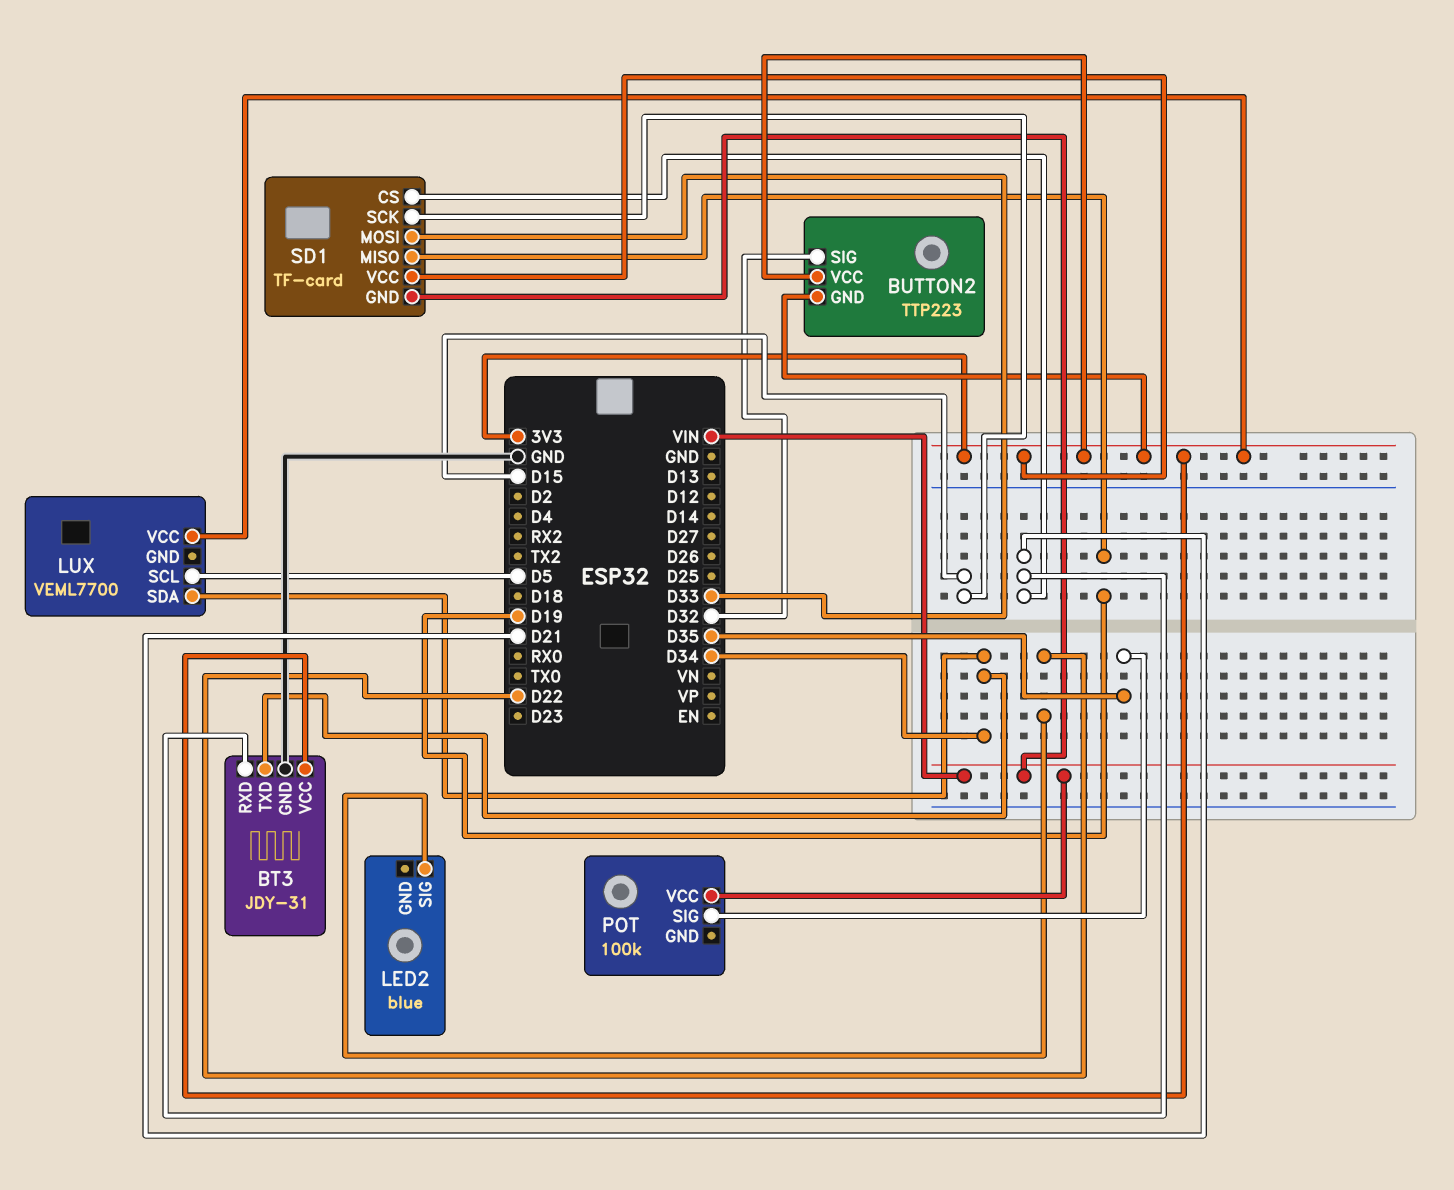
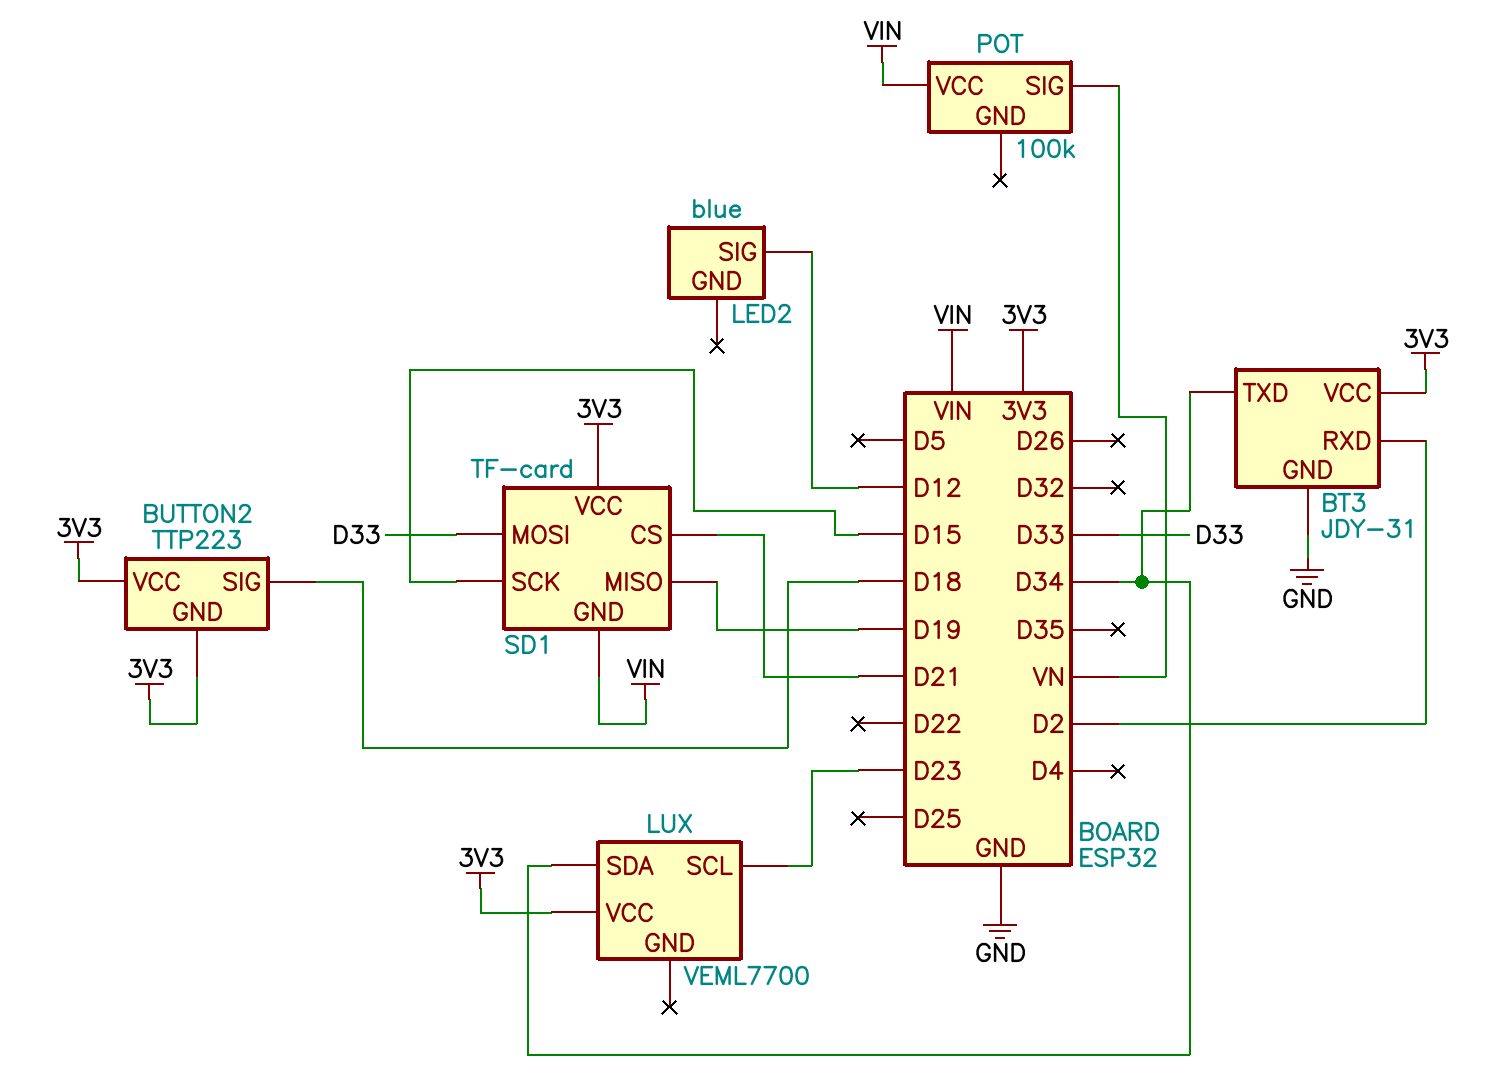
BT3 pin RXD: D21 -> D2
BUTTON2 pin SIG: D32 -> D18
LED2 pin SIG: D22 -> D12
LUX pin SCL: D5 -> D23
POT pin SIG: D35 -> VN

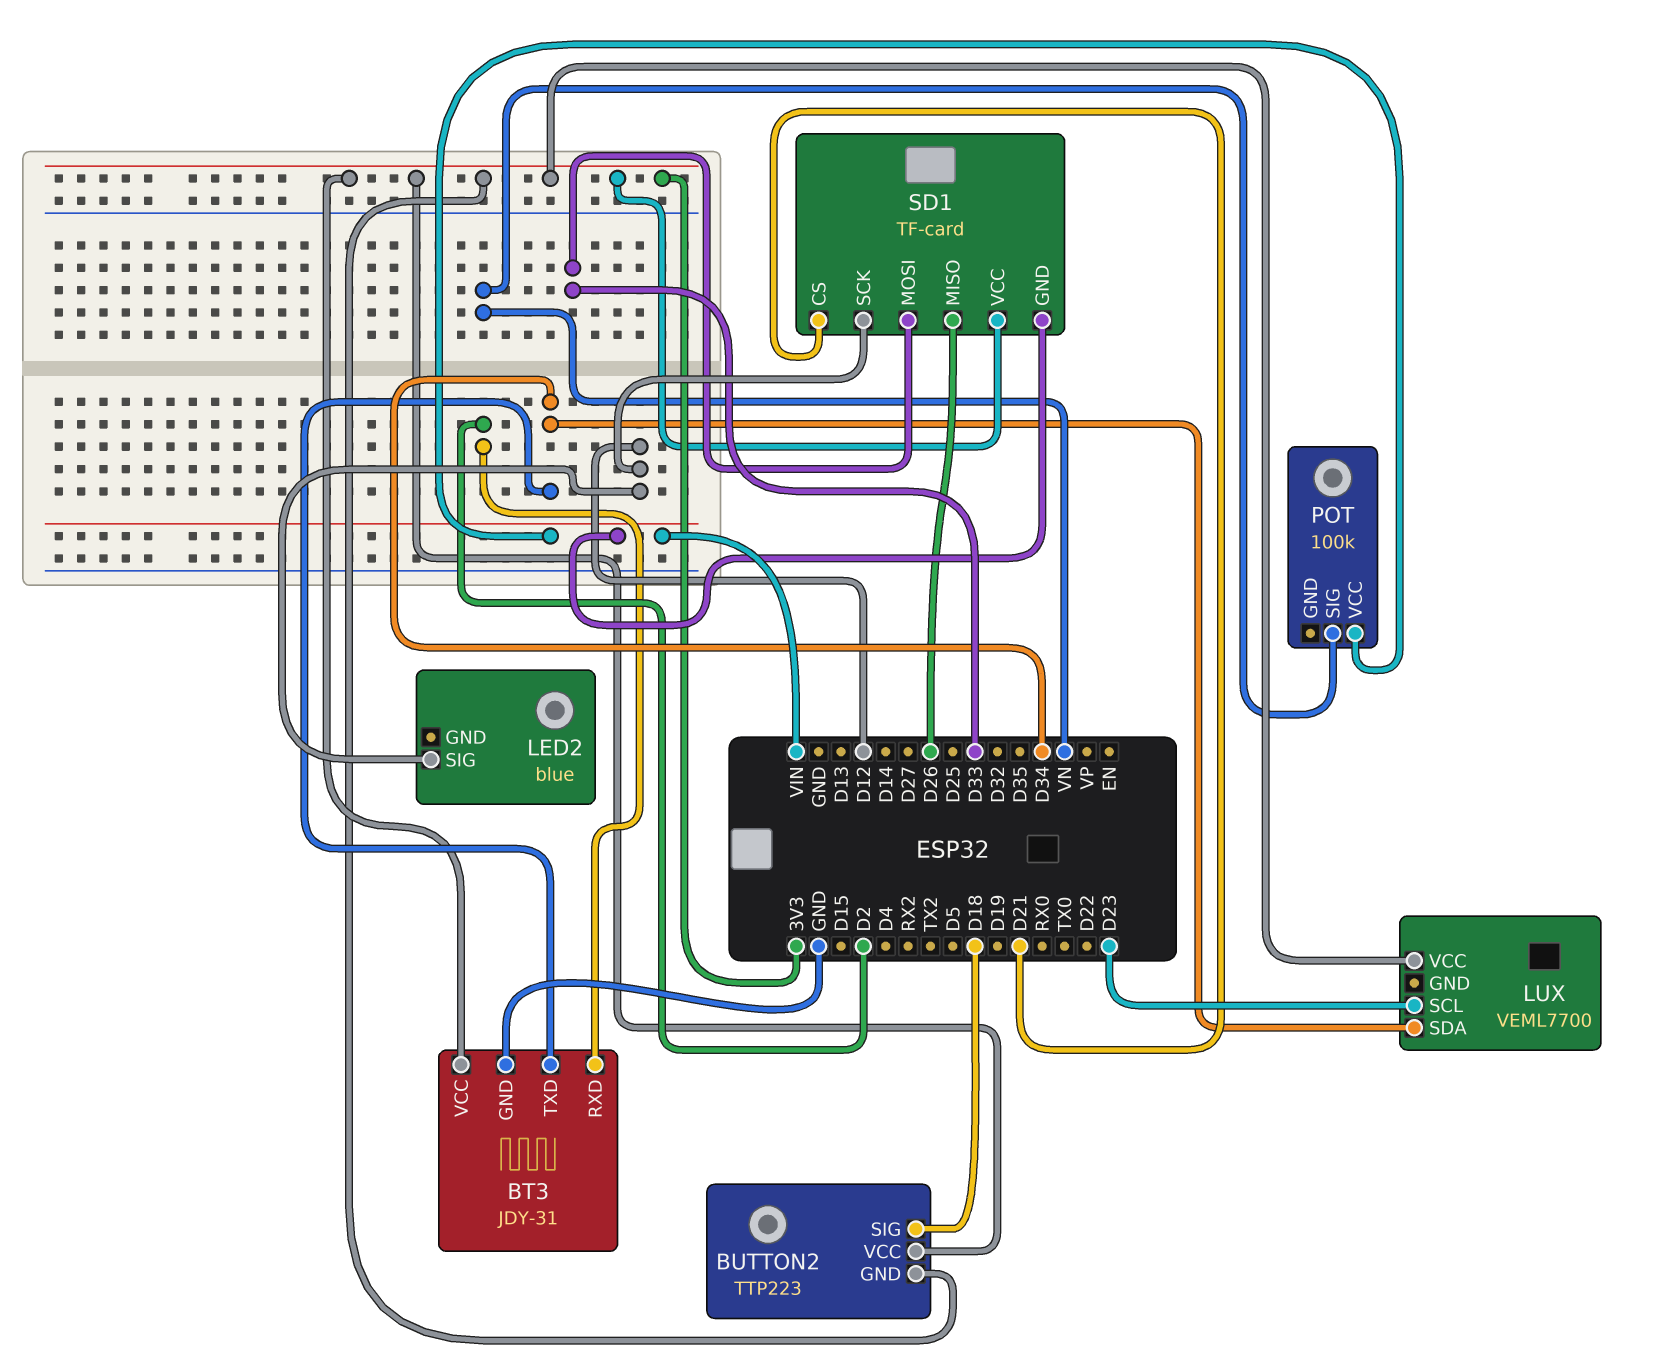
SD1 pin MISO: D19 -> D26
SD1 pin SCK: D15 -> D12

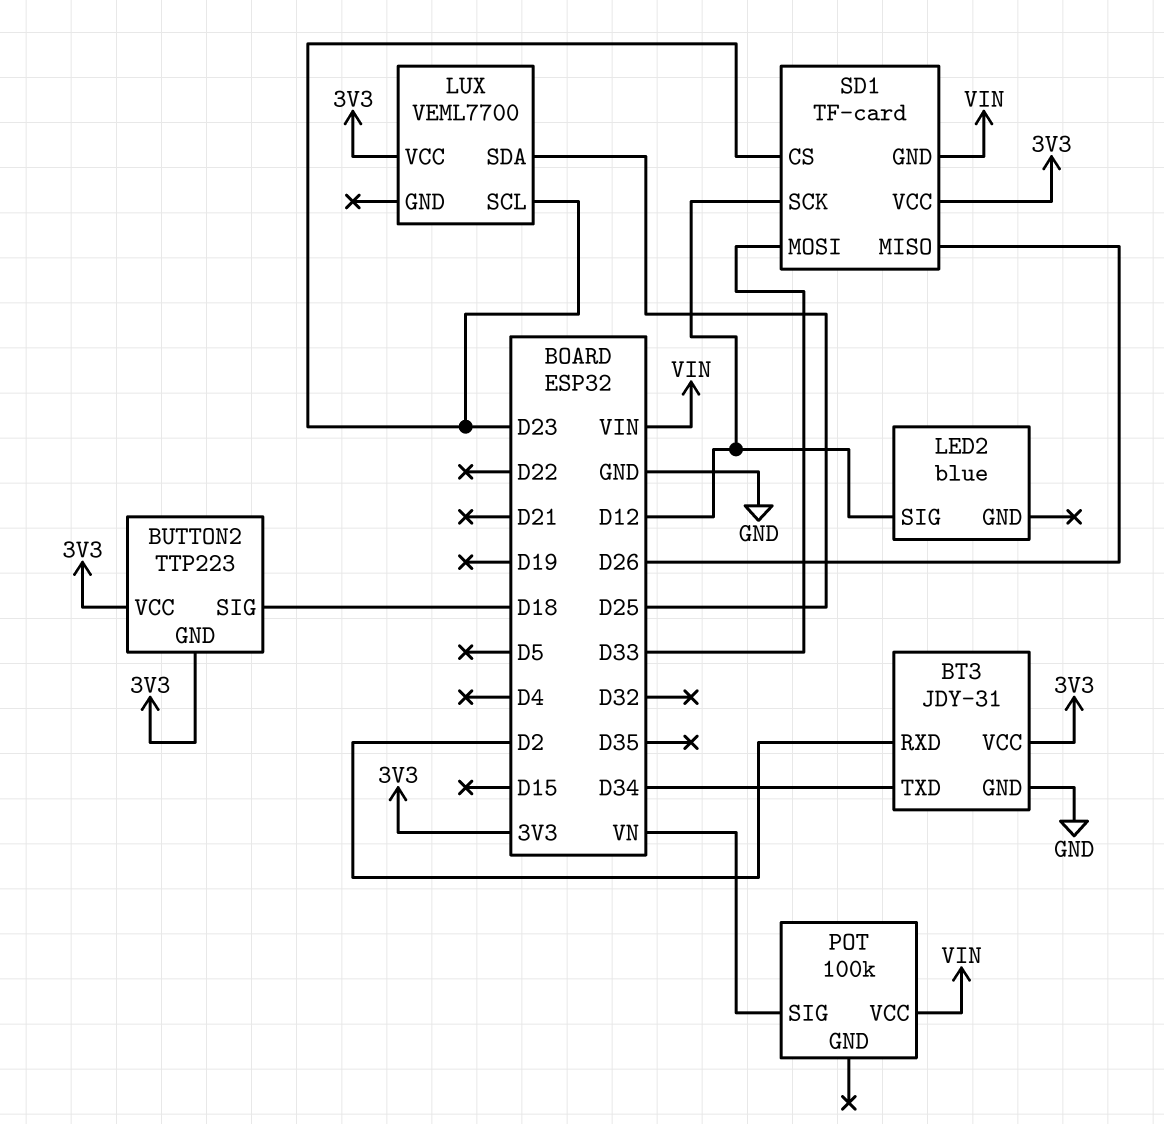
LUX pin SDA: D34 -> D25
SD1 pin CS: D21 -> D23

